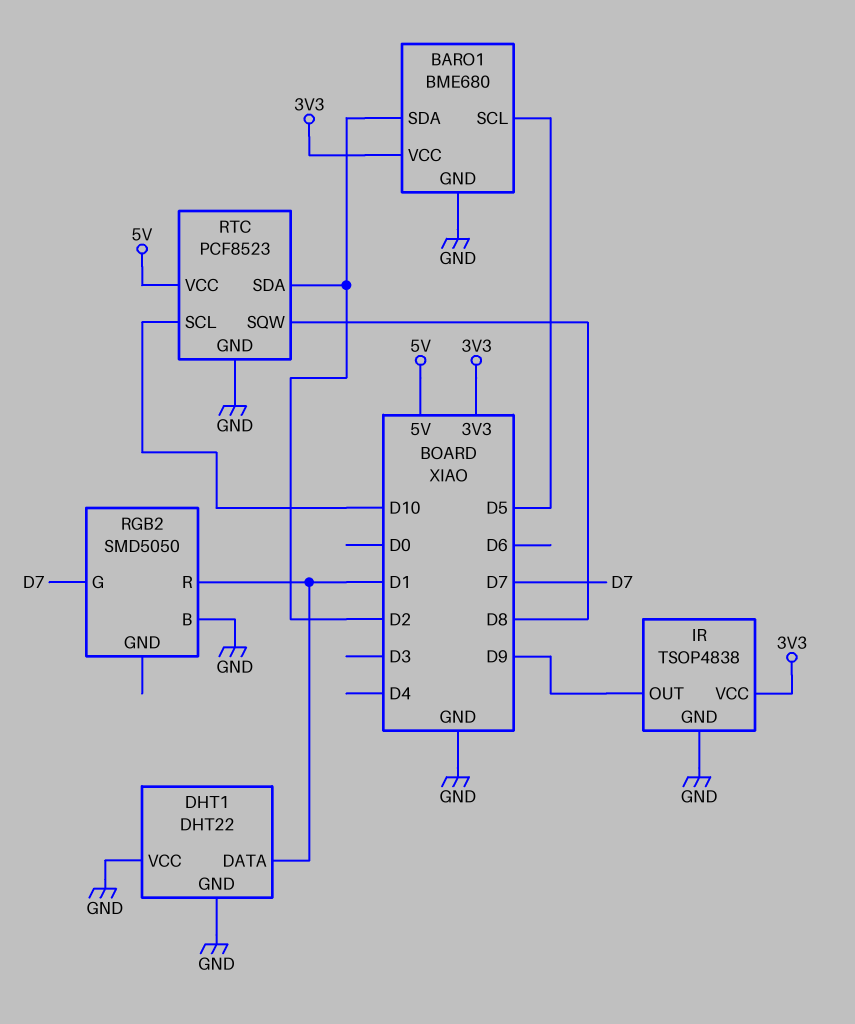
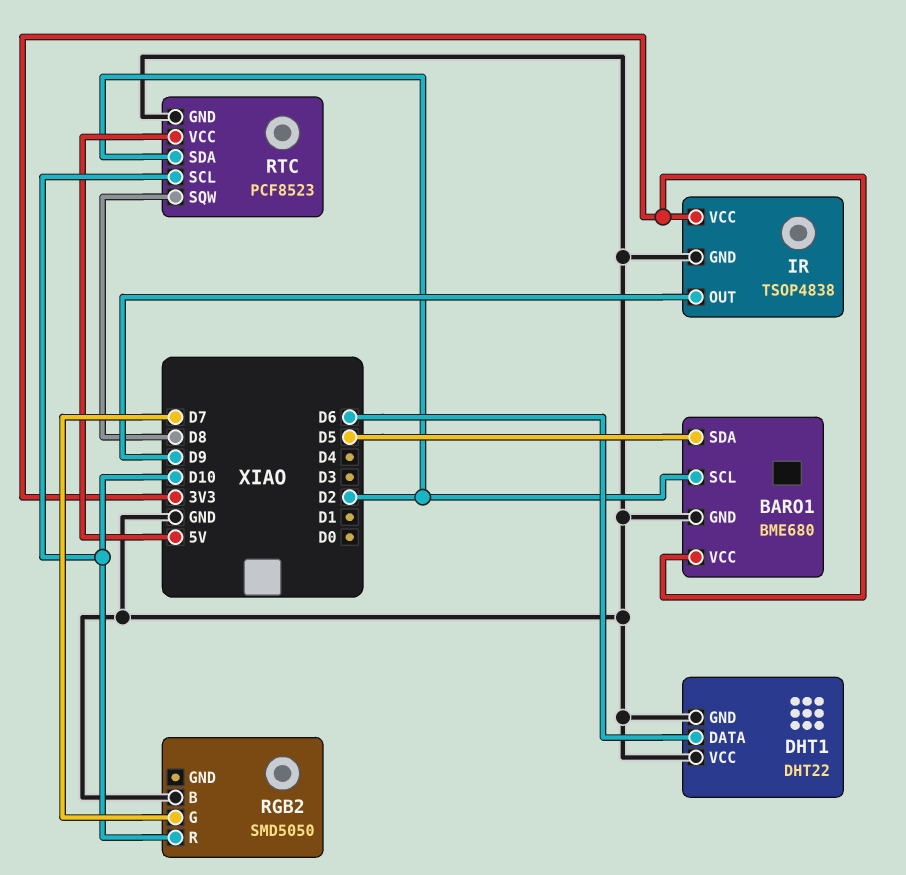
BARO1 pin SCL: D5 -> D2
BARO1 pin SDA: D2 -> D5
DHT1 pin DATA: D1 -> D6
RGB2 pin R: D1 -> D10

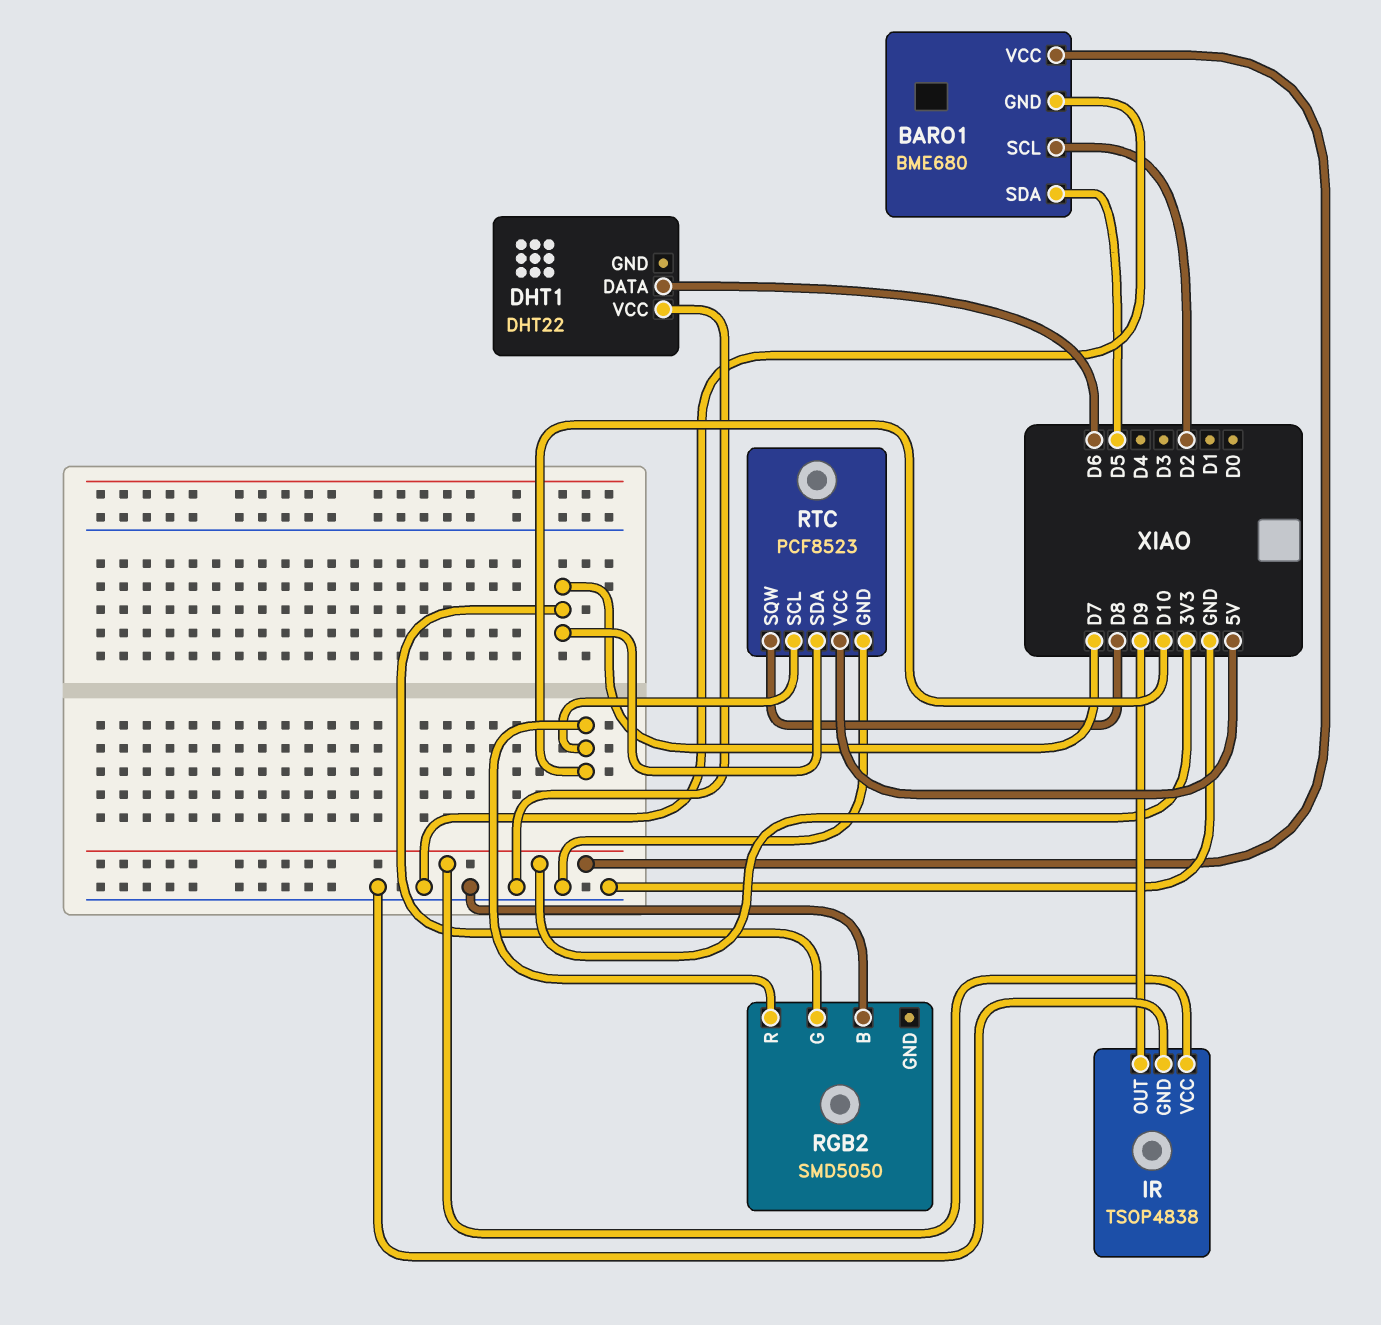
DHT1 pin GND: GND -> none
RTC pin SDA: D2 -> D7

